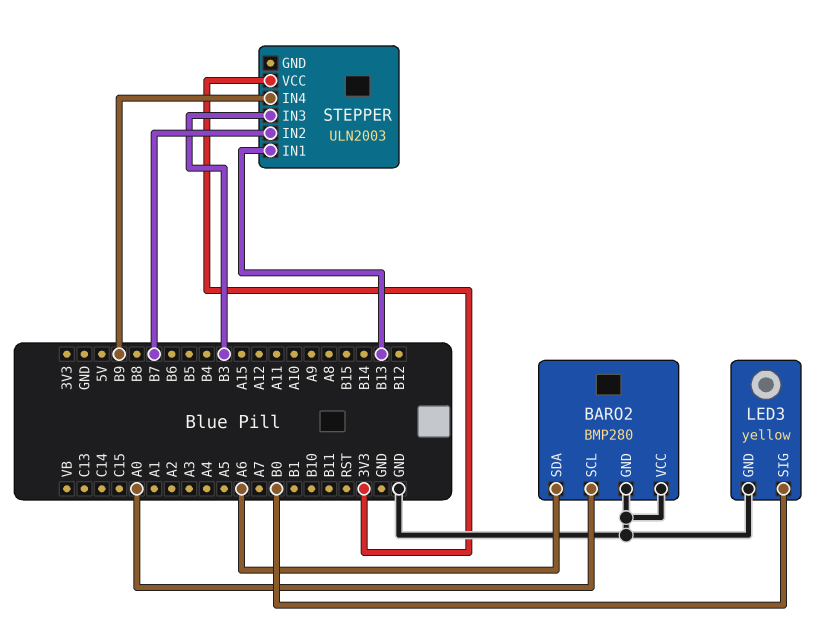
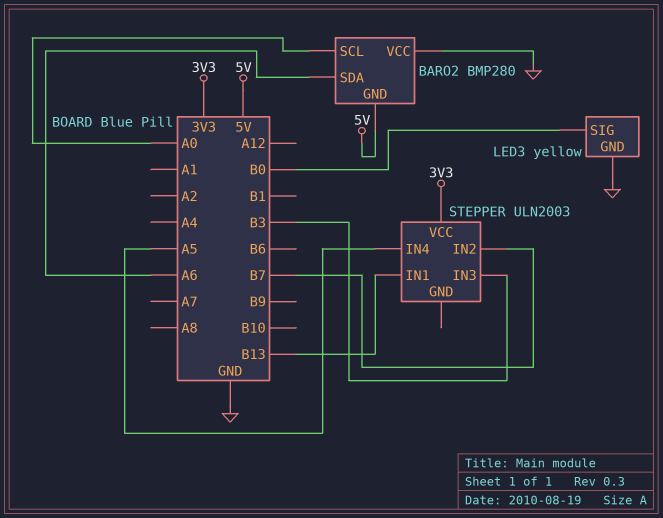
BARO2 pin GND: GND -> 5V
STEPPER pin IN4: B9 -> A5

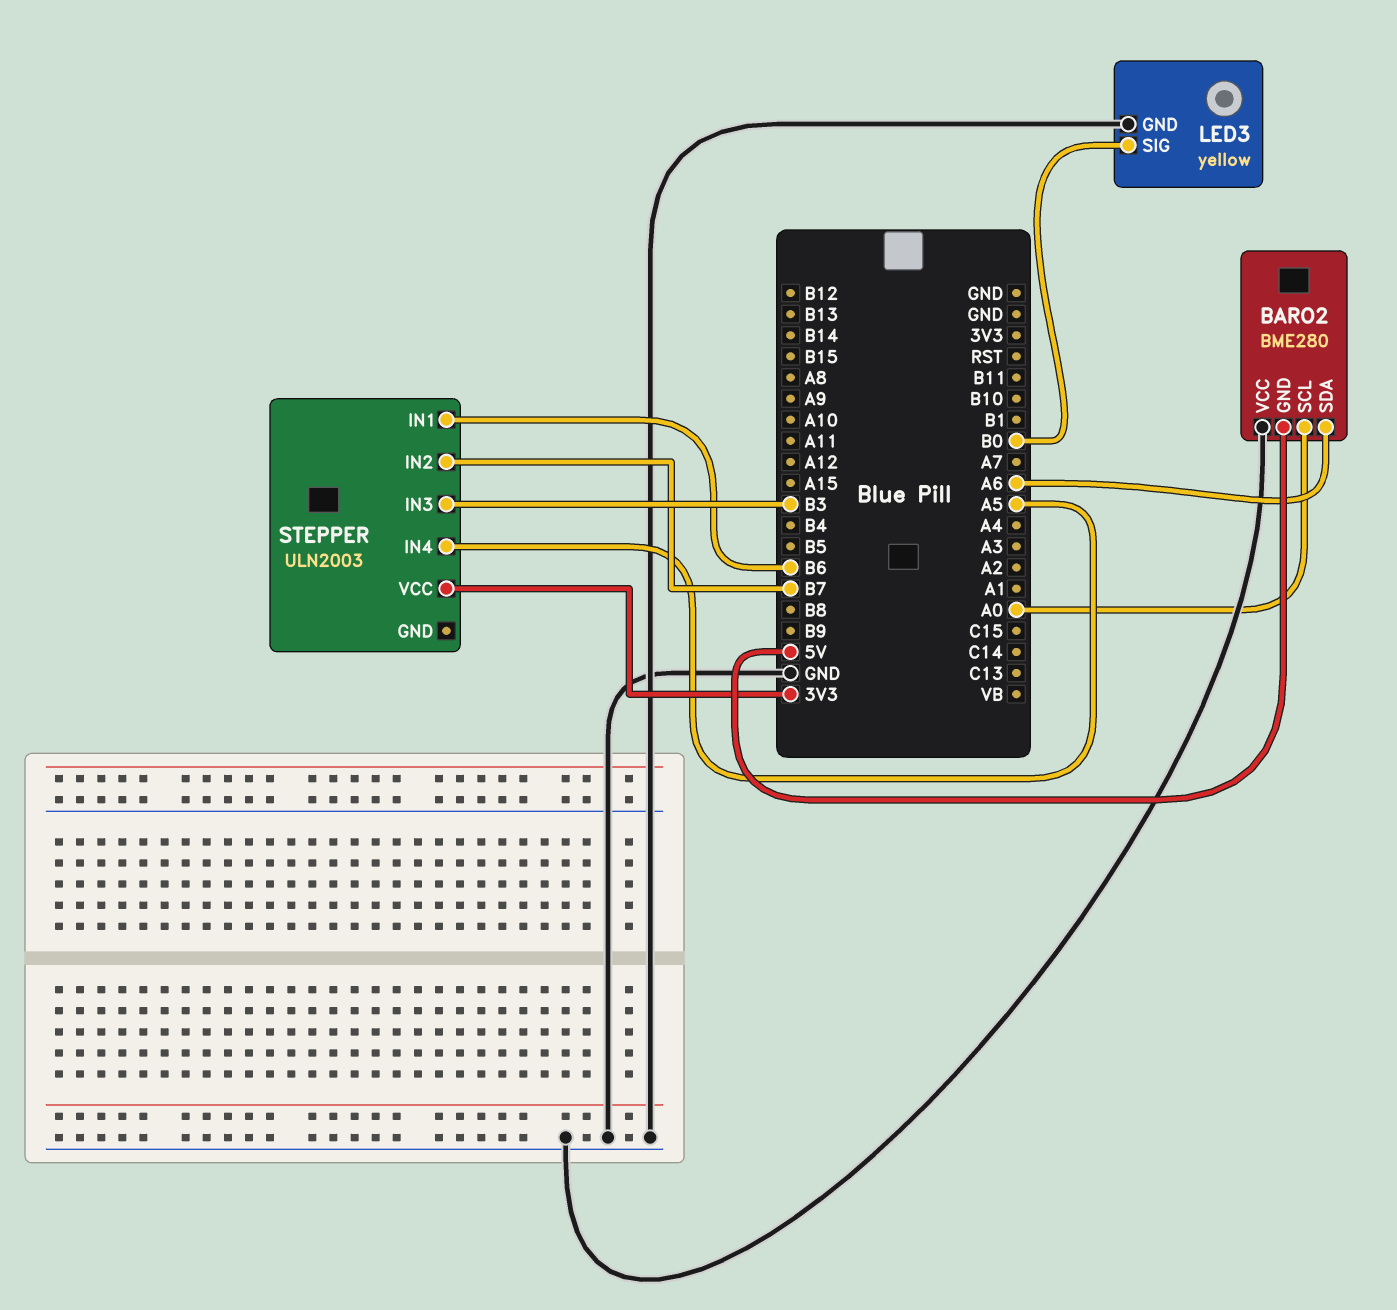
BARO2: BMP280 -> BME280
STEPPER pin IN1: B13 -> B6

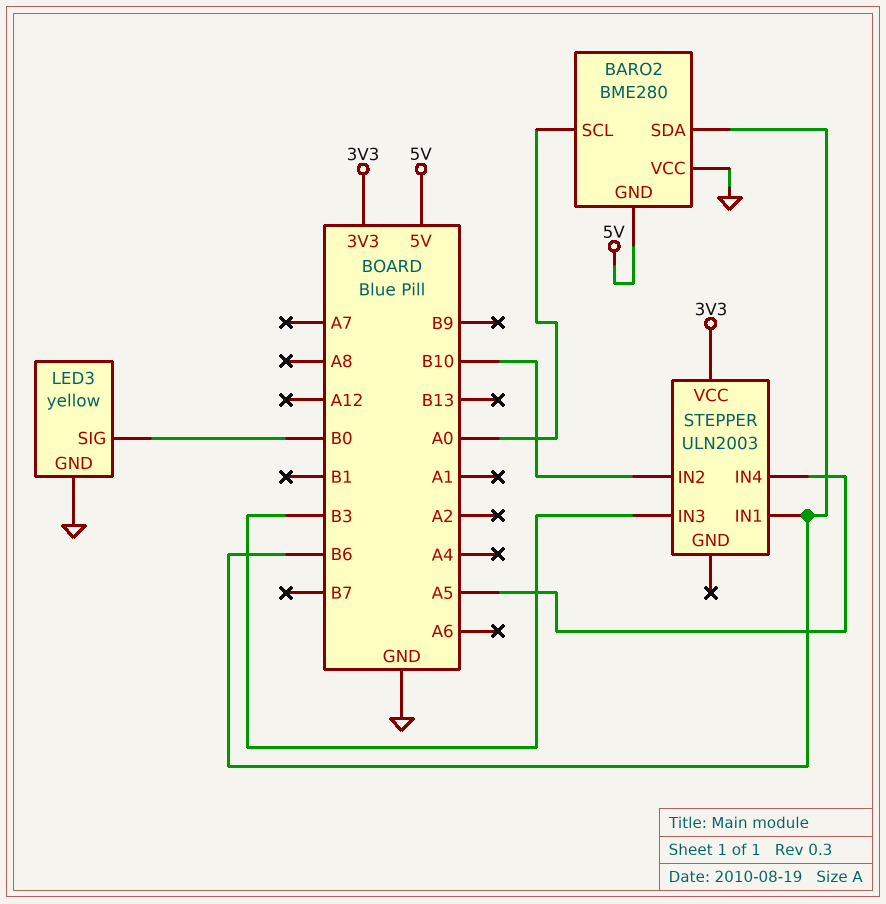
BARO2 pin SDA: A6 -> B6
STEPPER pin IN2: B7 -> B10

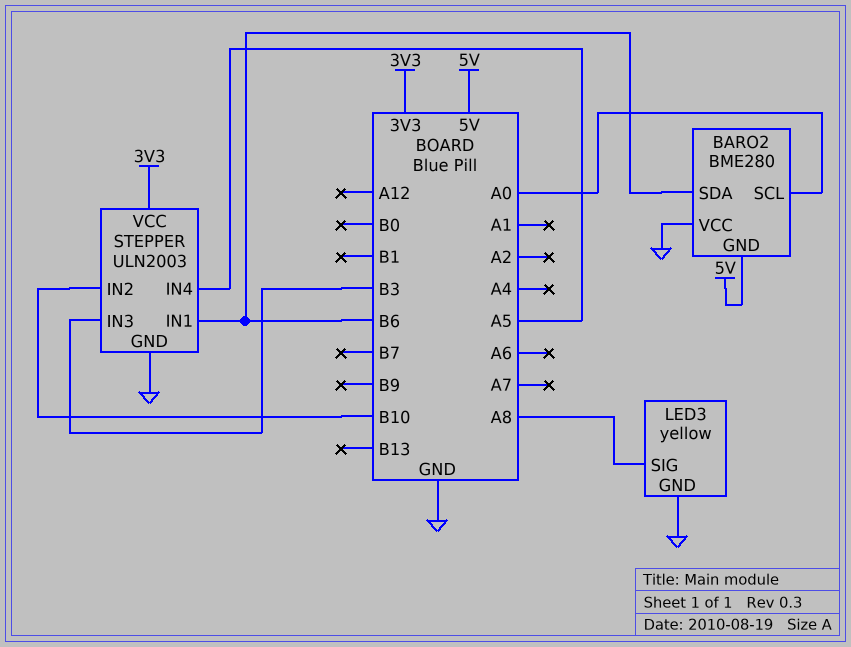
LED3 pin SIG: B0 -> A8
STEPPER pin GND: none -> GND

